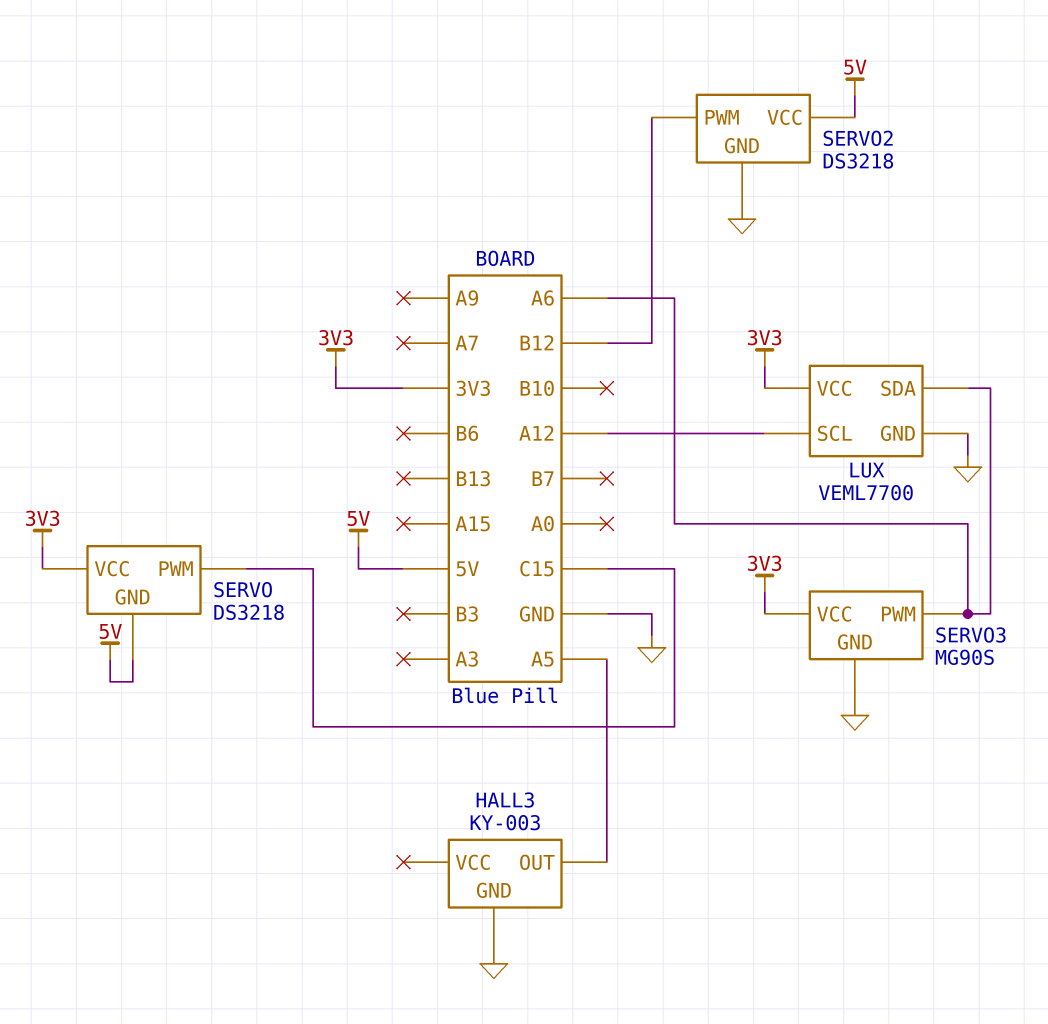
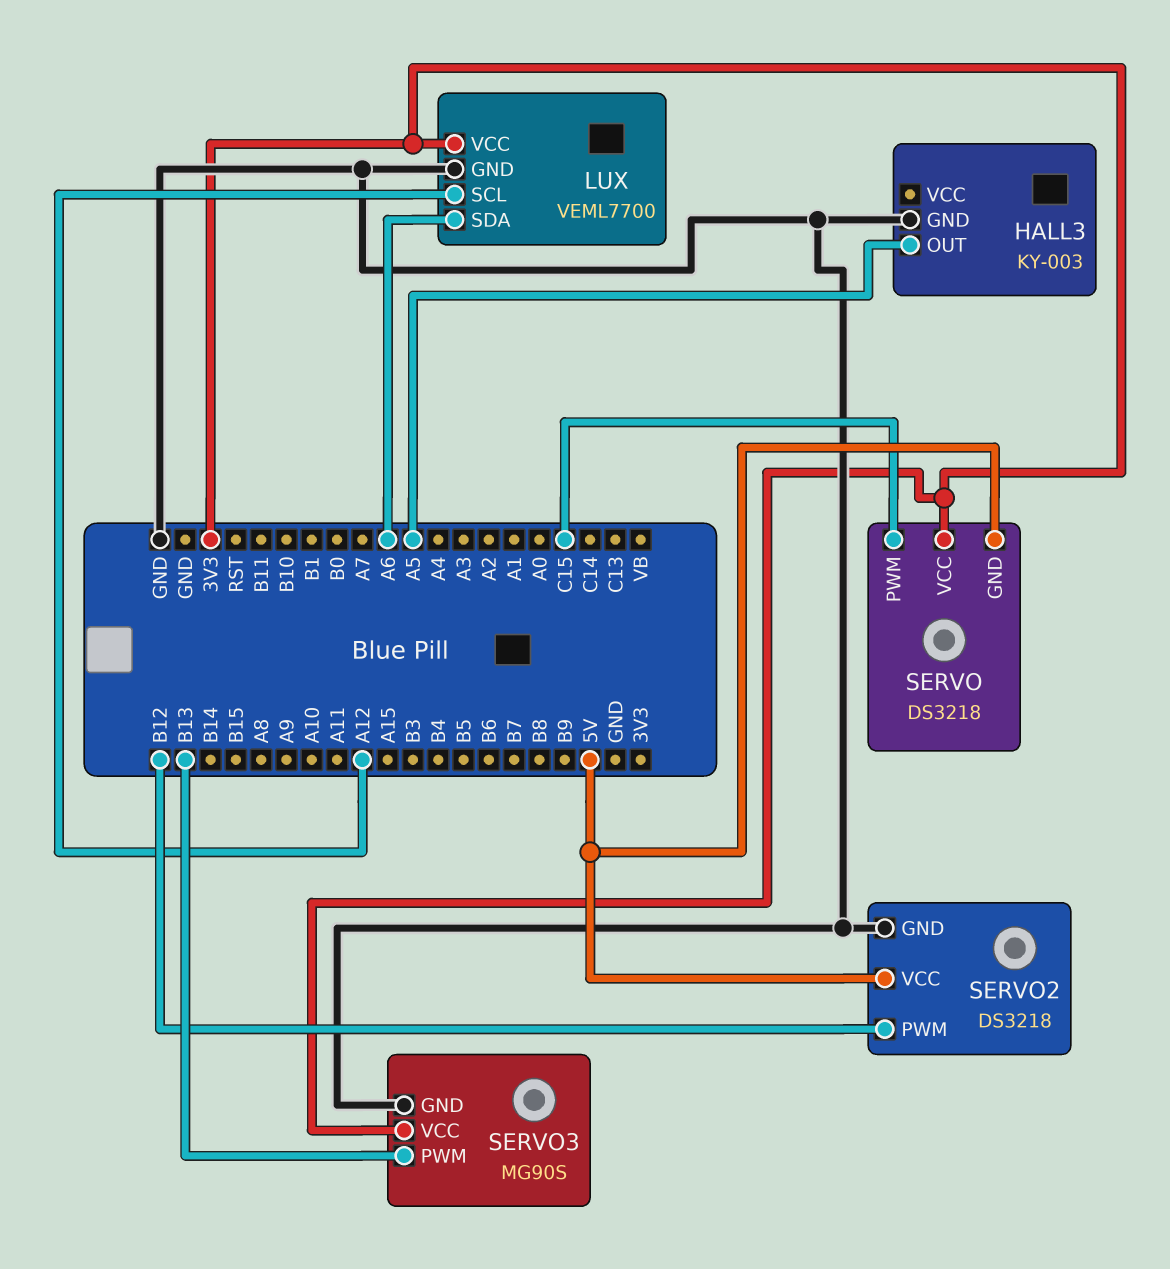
SERVO3 pin PWM: A6 -> B13

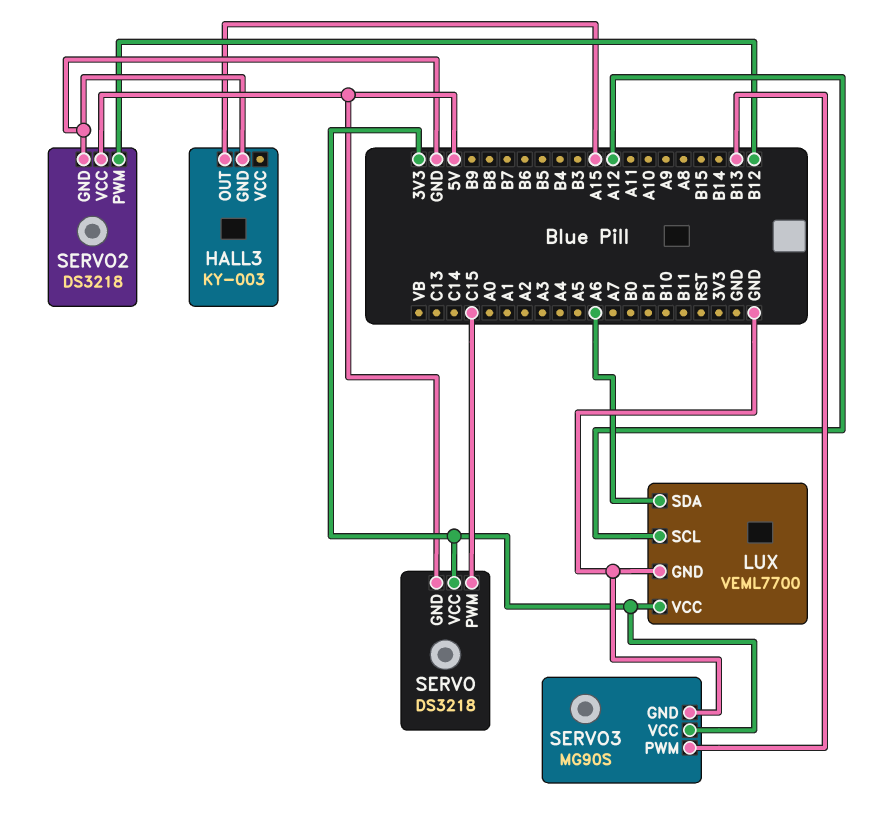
HALL3 pin OUT: A5 -> A15

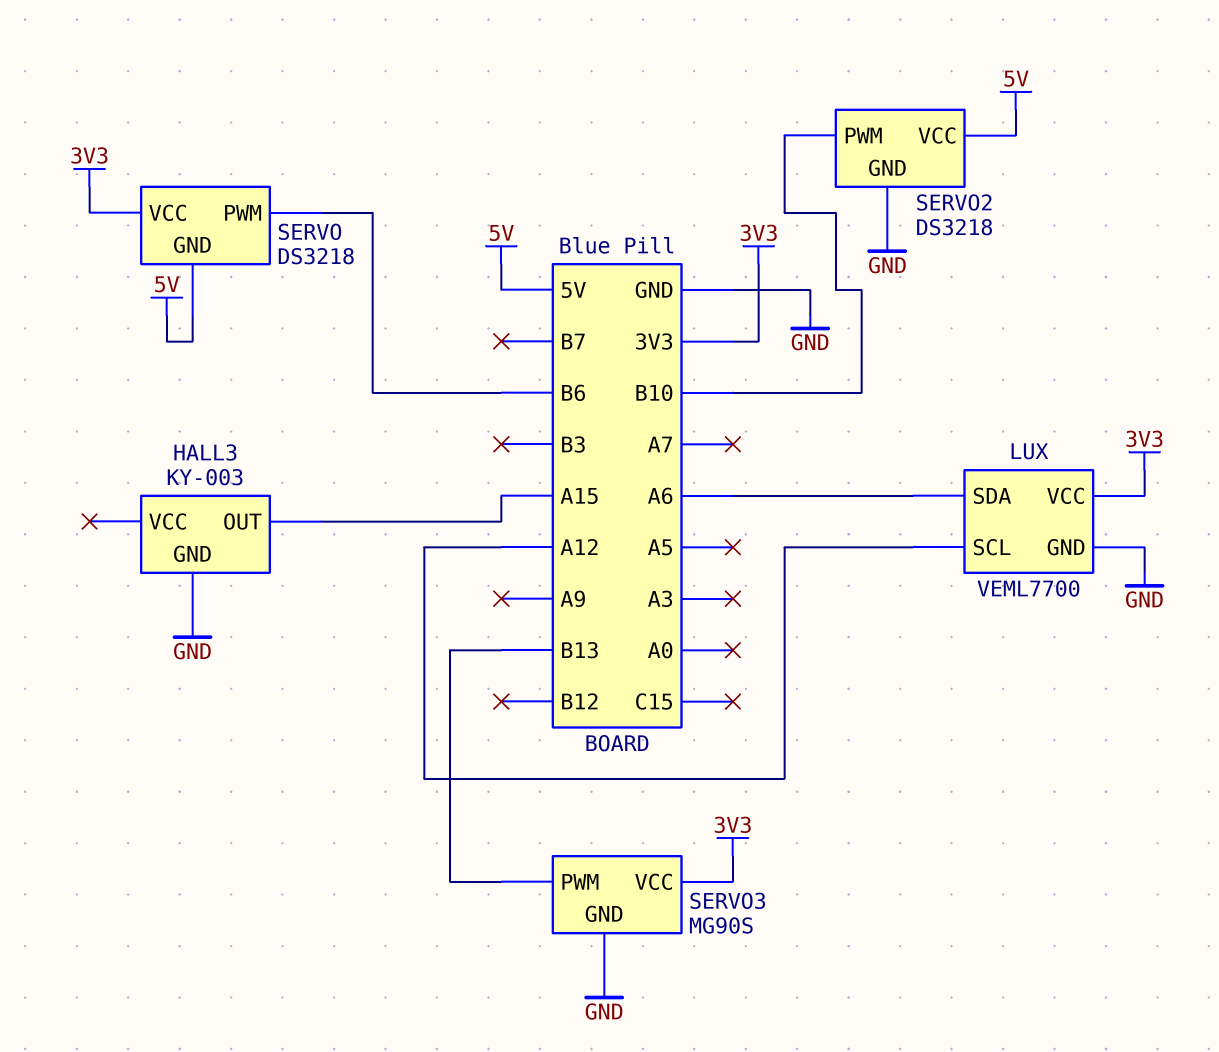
SERVO pin PWM: C15 -> B6
SERVO2 pin PWM: B12 -> B10

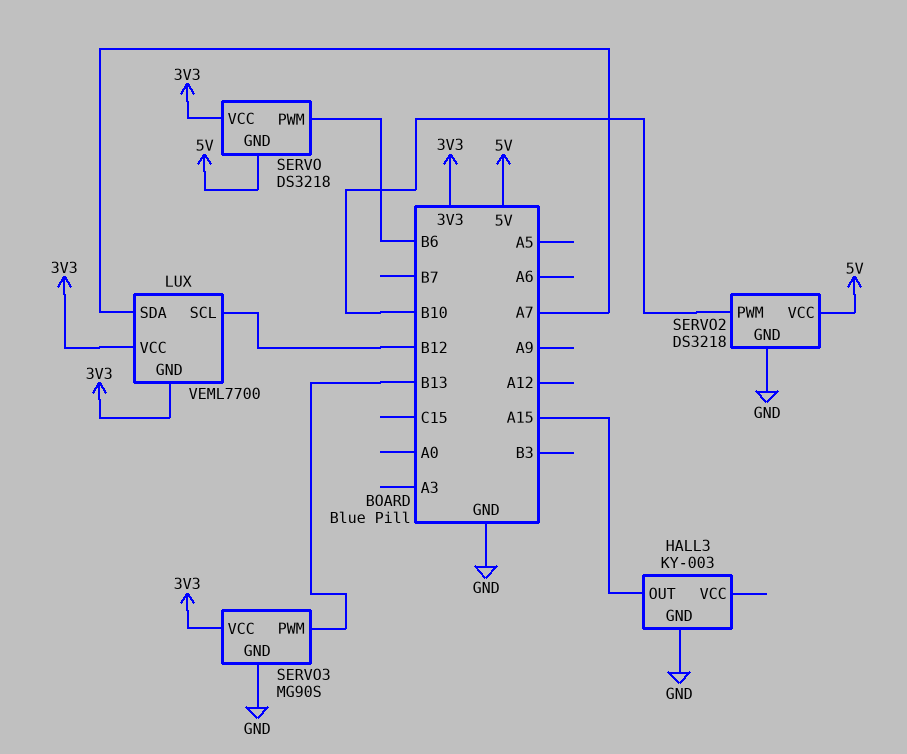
LUX pin GND: GND -> 3V3
LUX pin SCL: A12 -> B12
LUX pin SDA: A6 -> A7

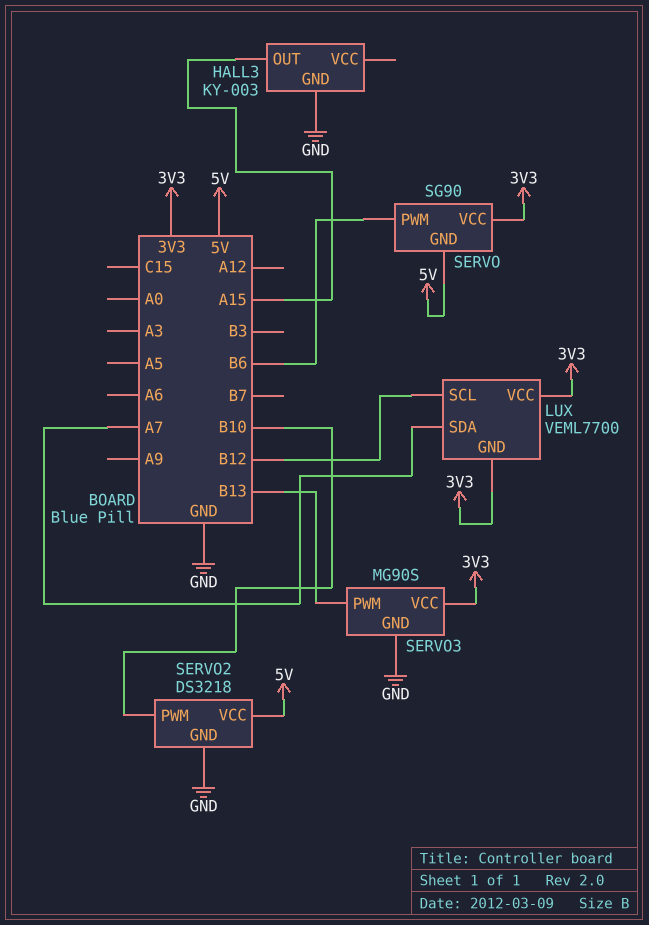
SERVO: DS3218 -> SG90

